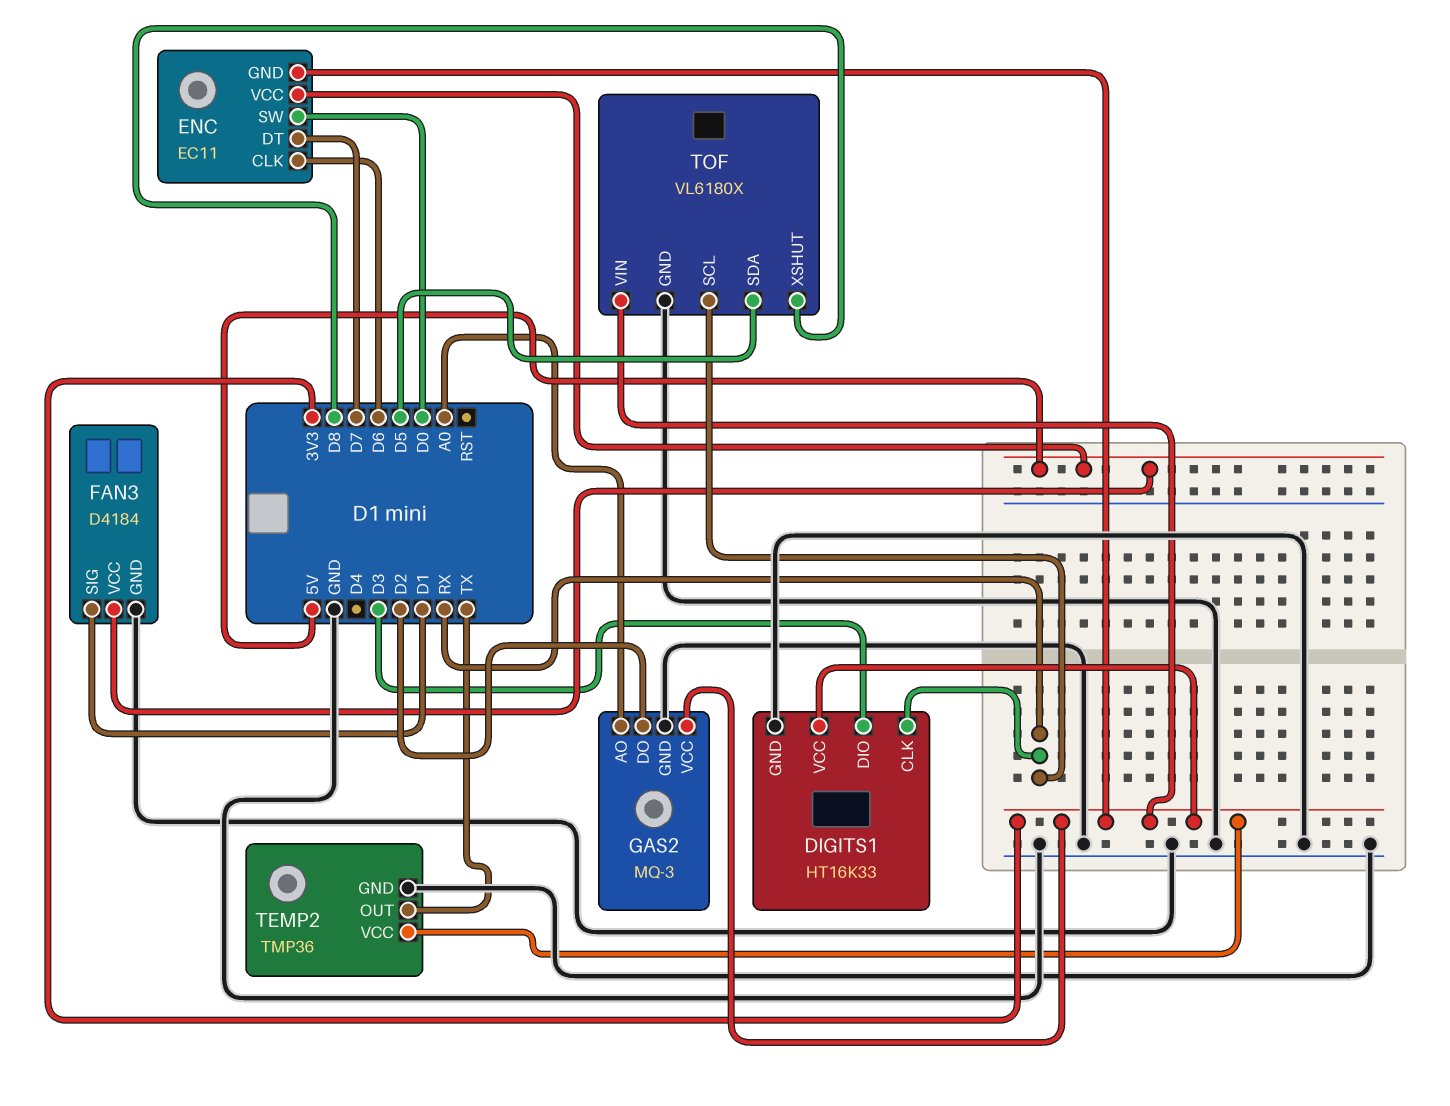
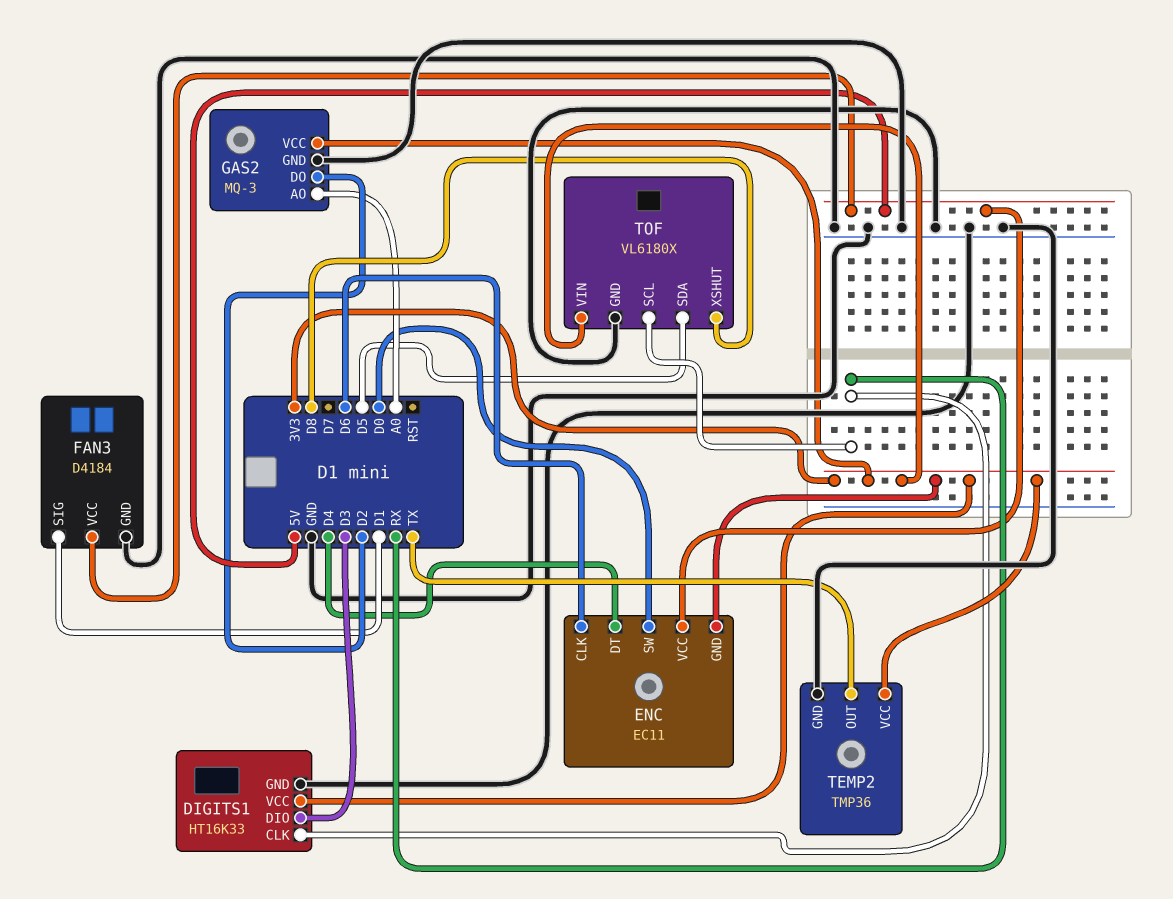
ENC pin DT: D7 -> D4

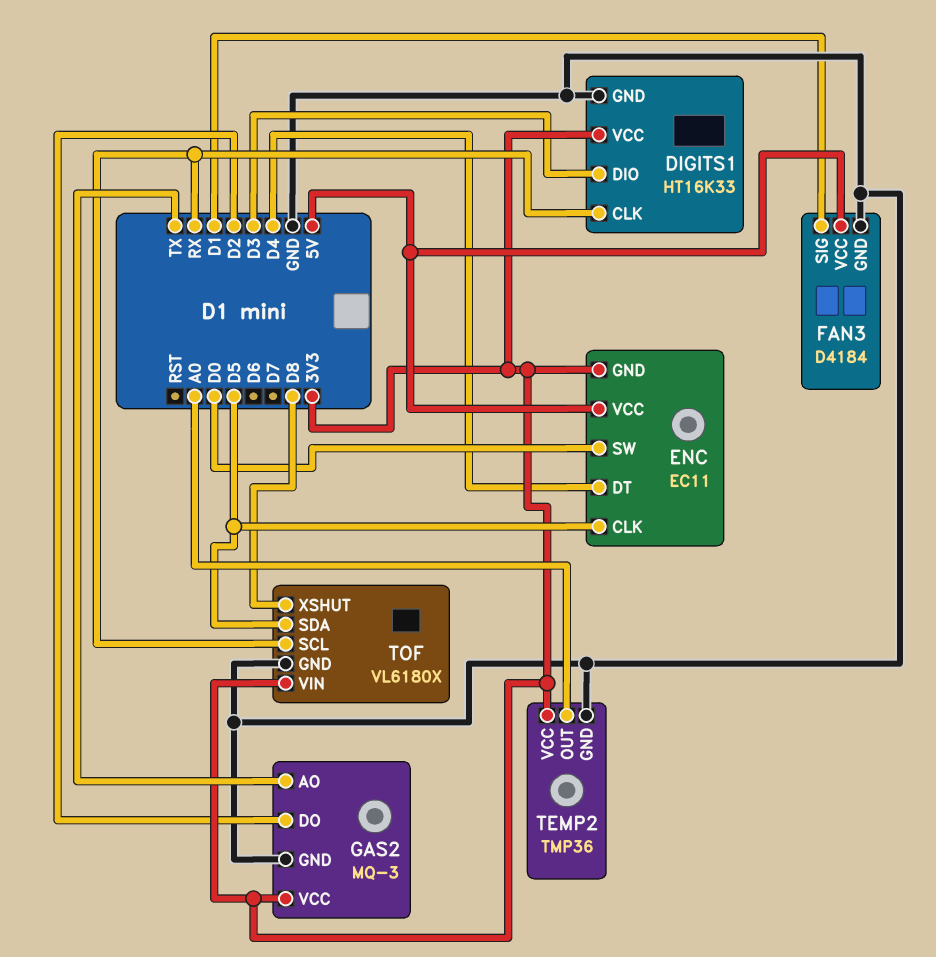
ENC pin CLK: D6 -> D5
GAS2 pin AO: A0 -> TX
TEMP2 pin OUT: TX -> A0

